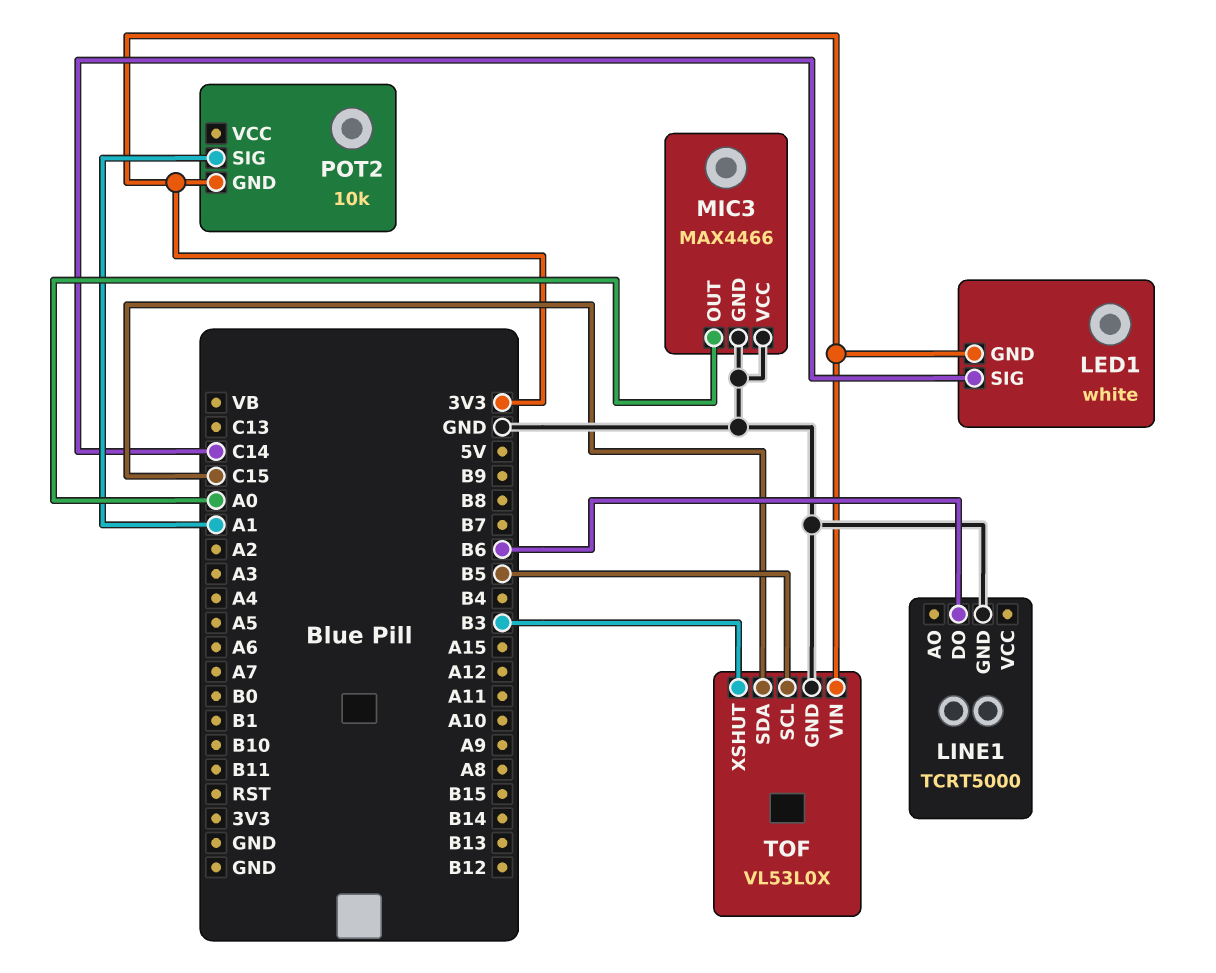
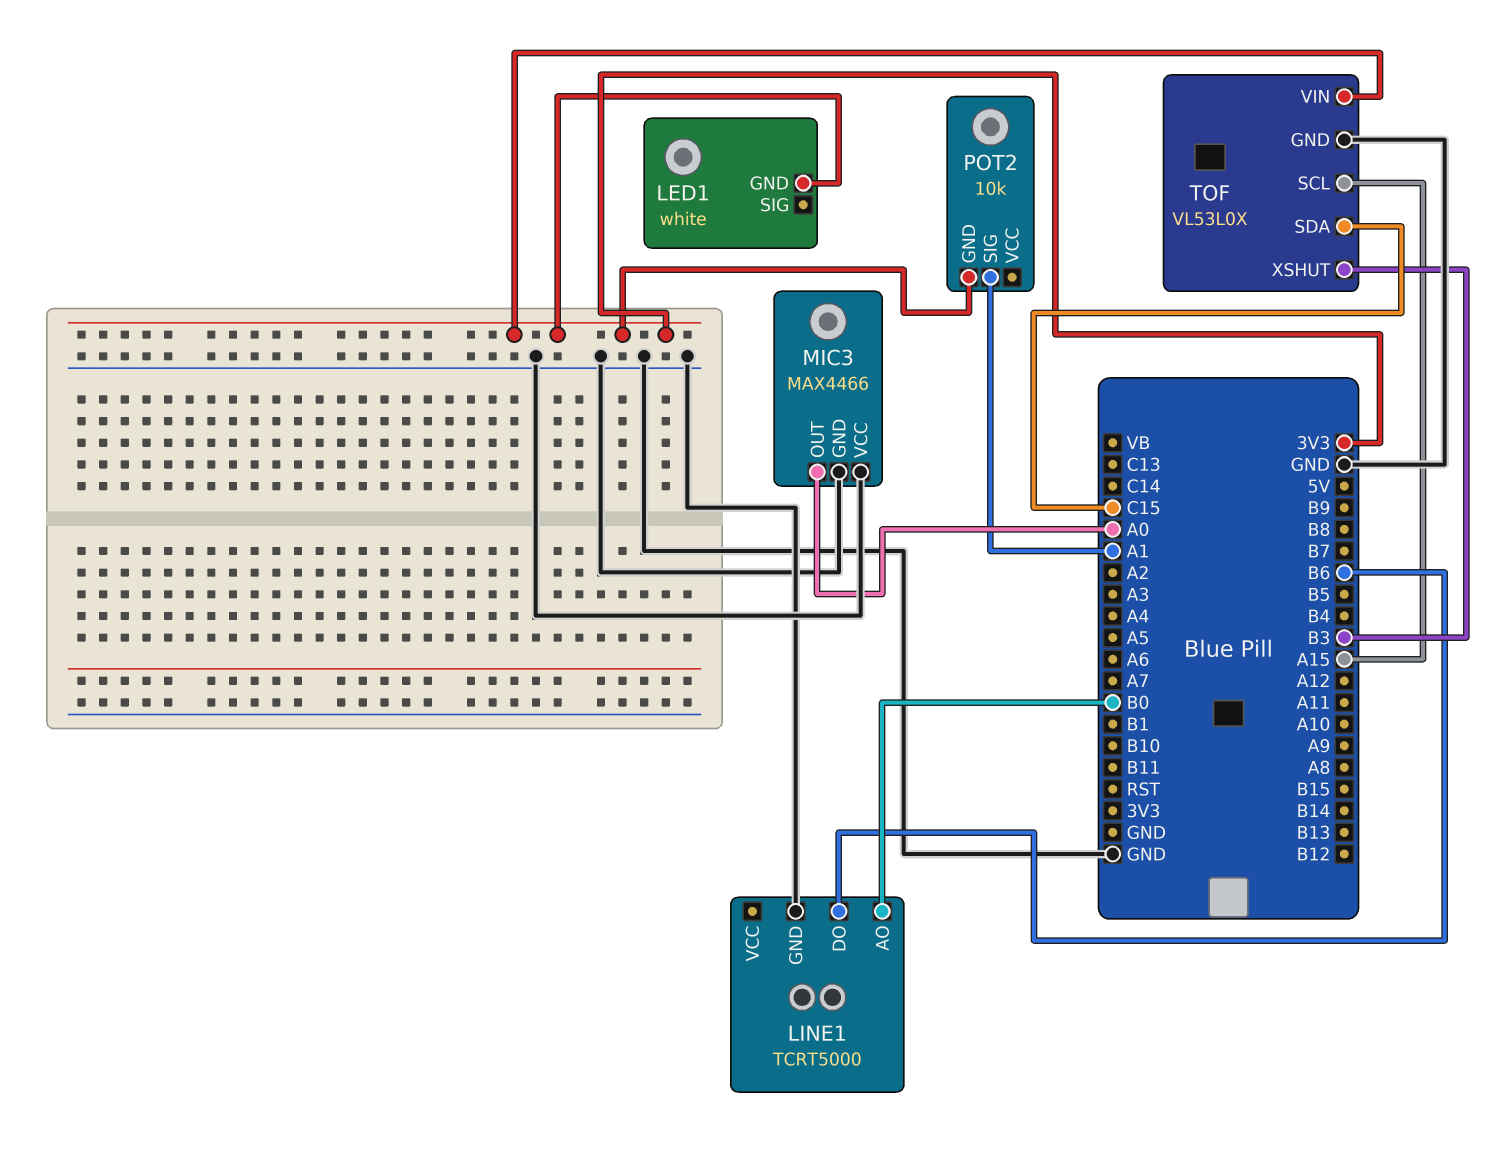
LED1 pin SIG: C14 -> none
LINE1 pin AO: none -> B0
TOF pin SCL: B5 -> A15

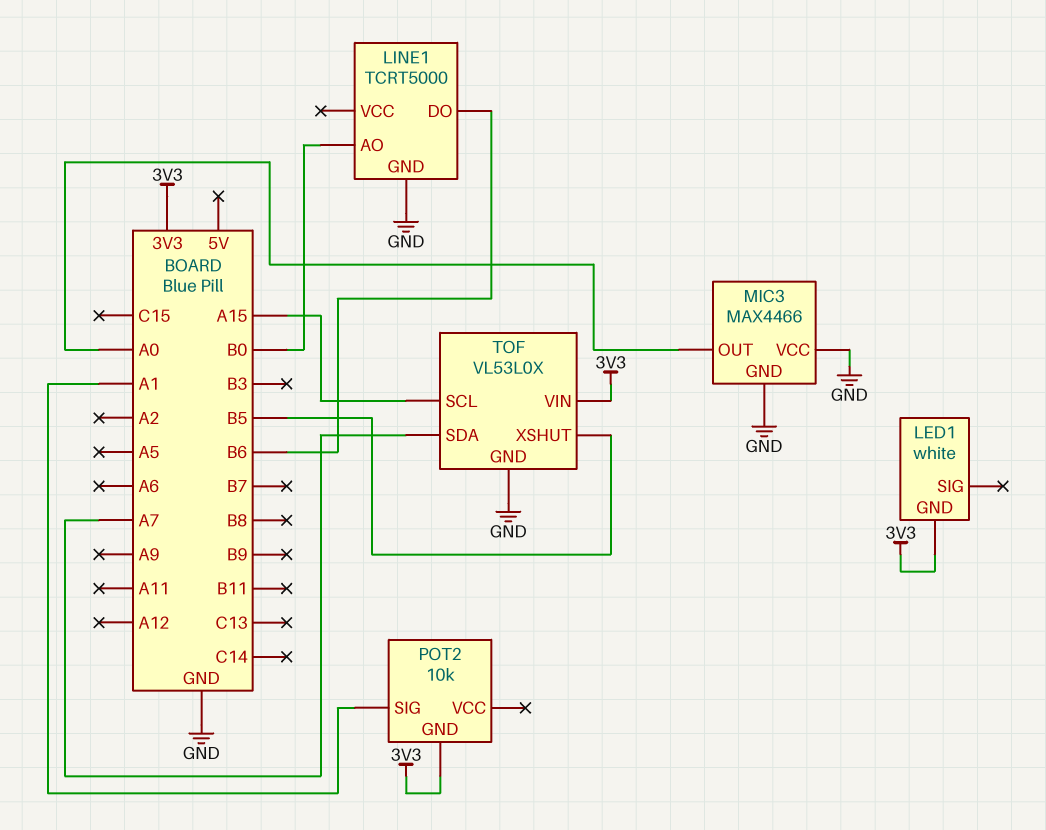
TOF pin SDA: C15 -> A7
TOF pin XSHUT: B3 -> B5

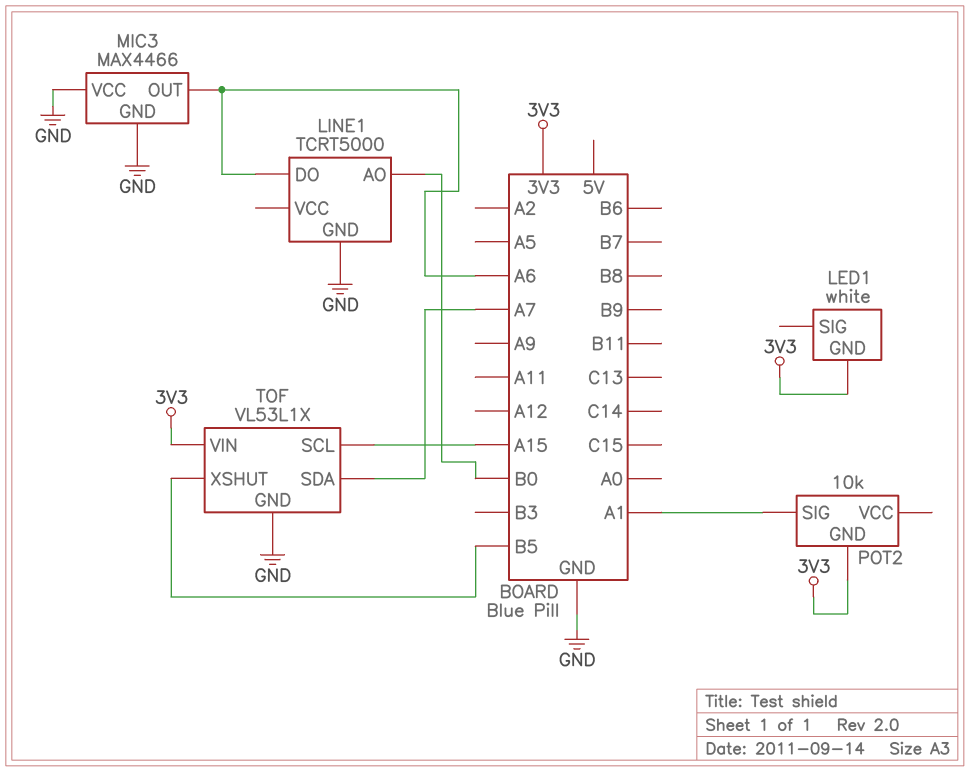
LINE1 pin DO: B6 -> A6
MIC3 pin OUT: A0 -> A6
TOF: VL53L0X -> VL53L1X

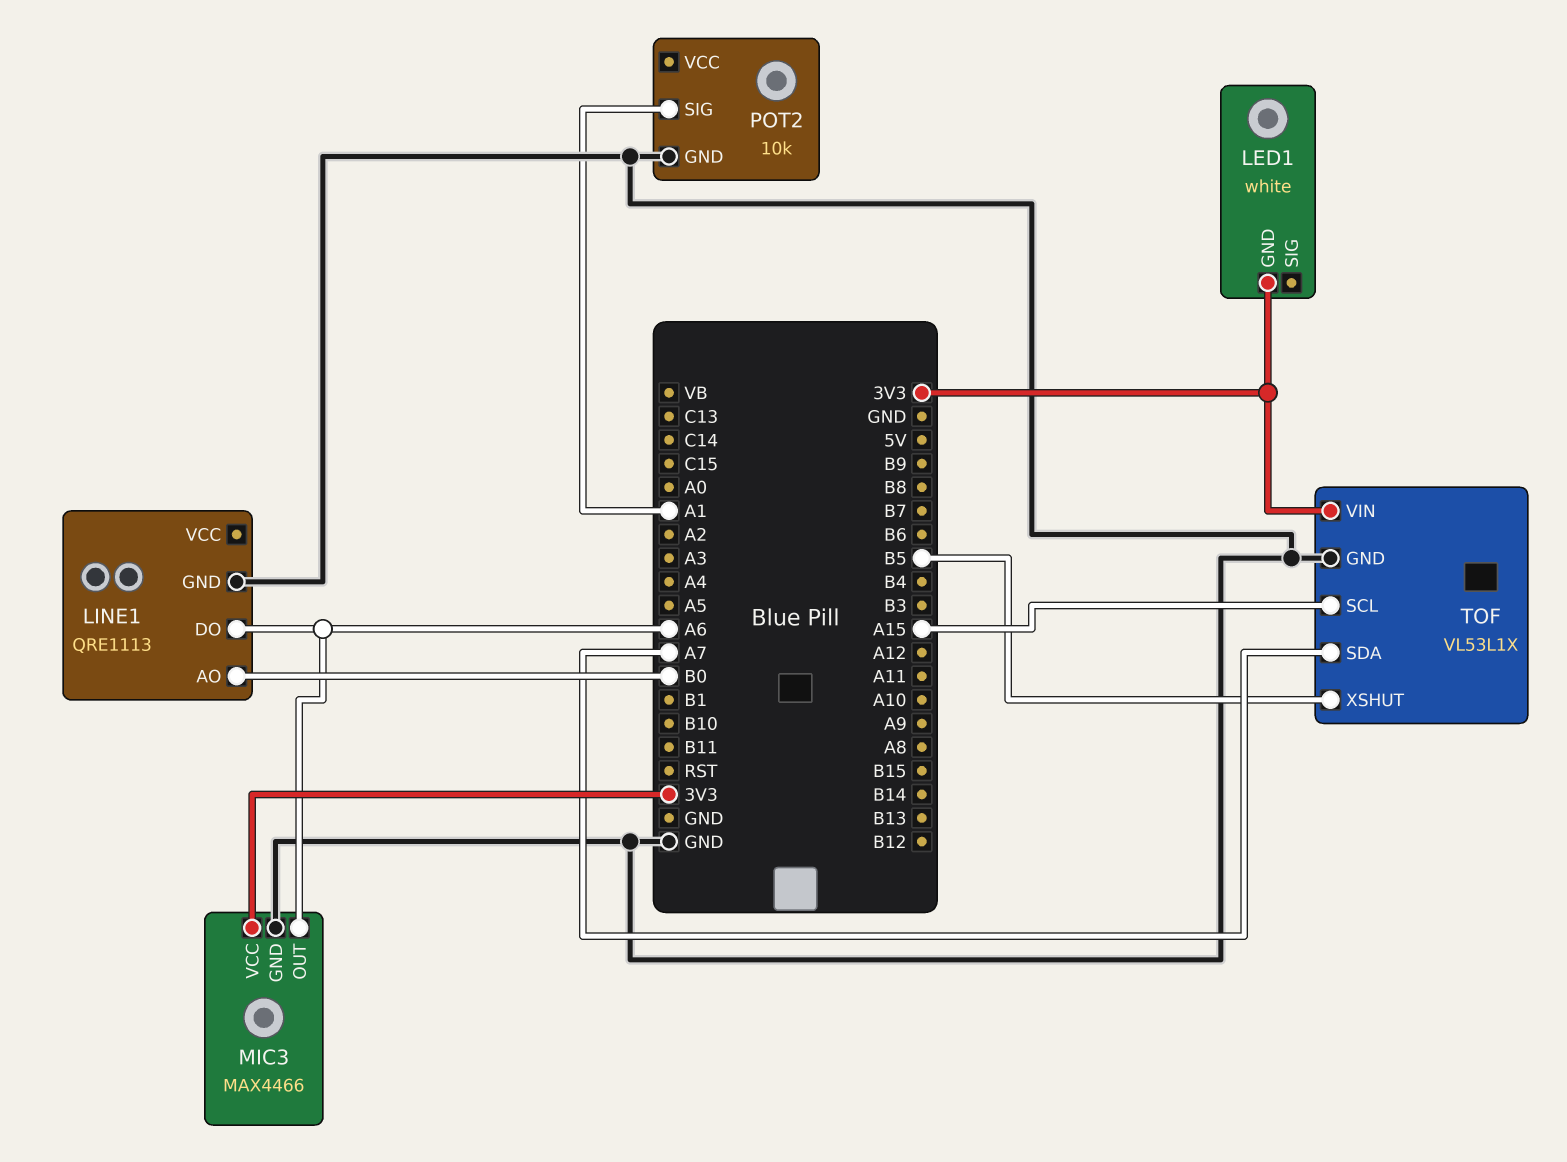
LINE1: TCRT5000 -> QRE1113
MIC3 pin VCC: GND -> 3V3
POT2 pin GND: 3V3 -> GND

